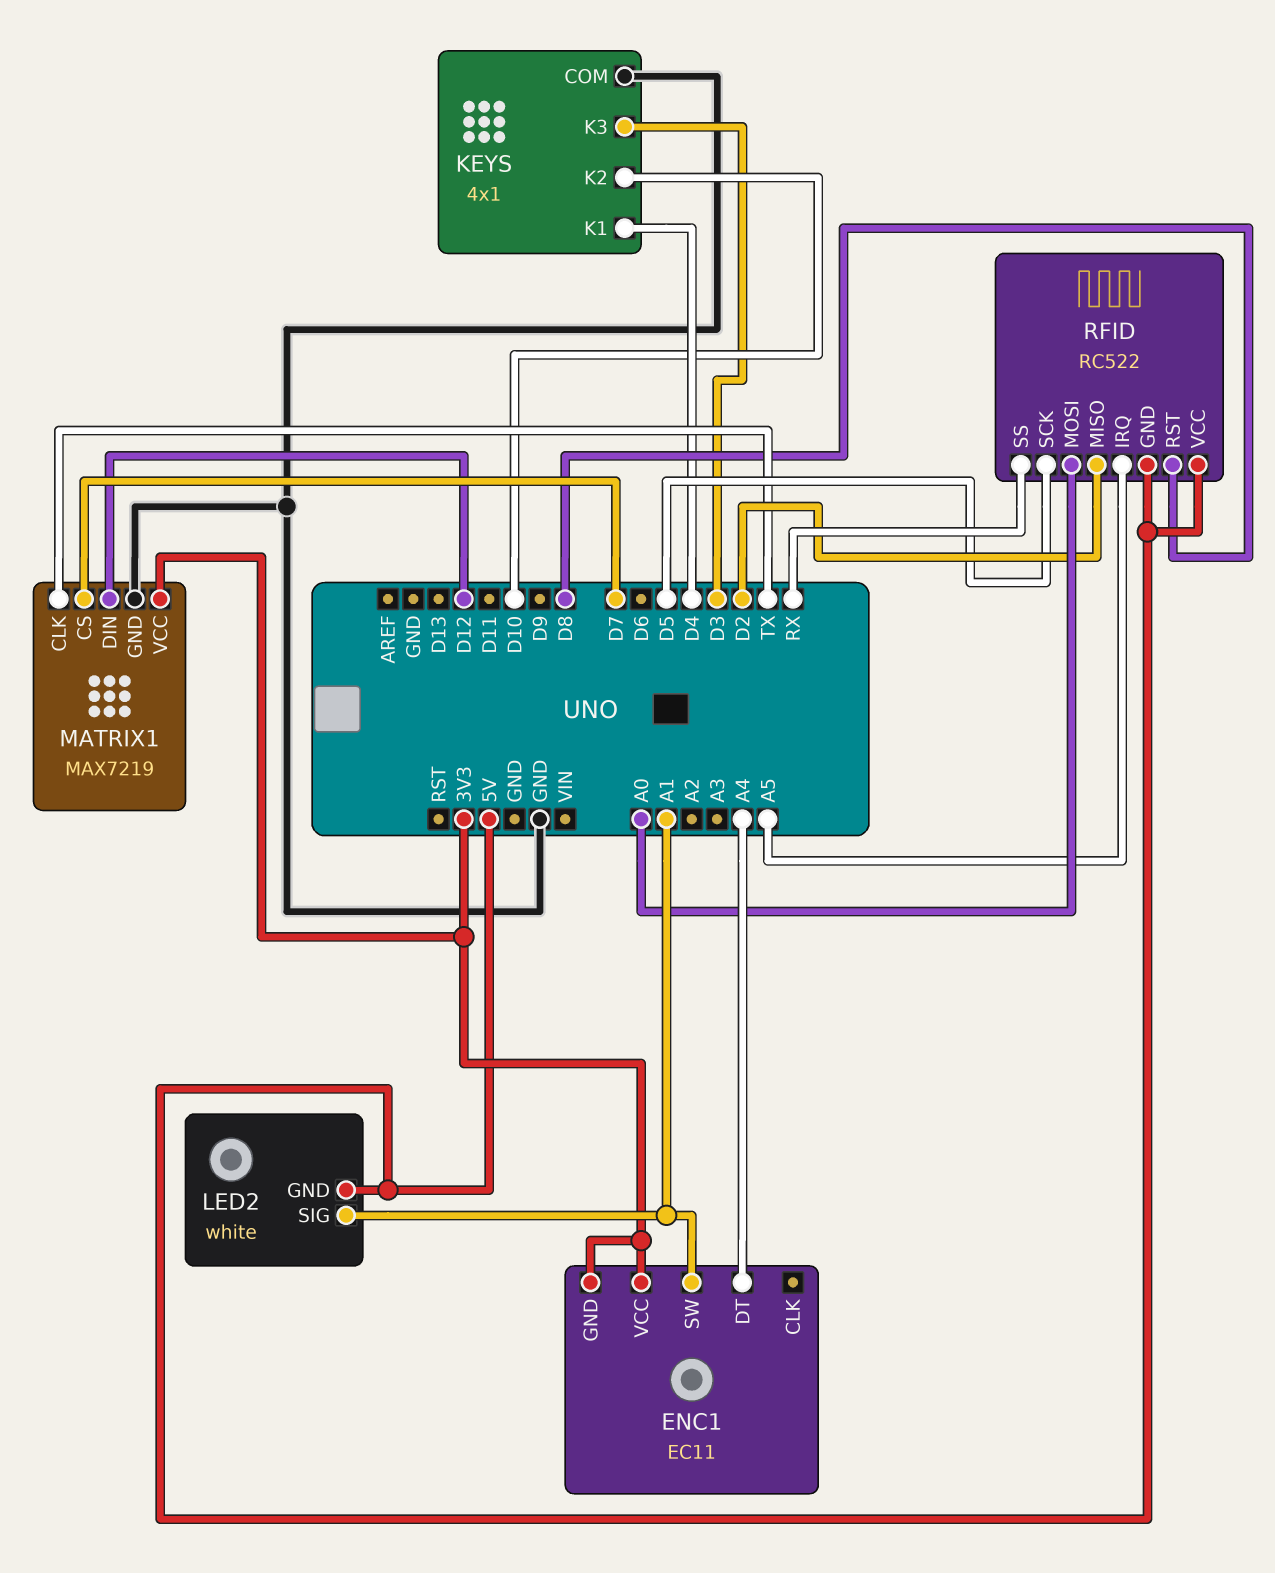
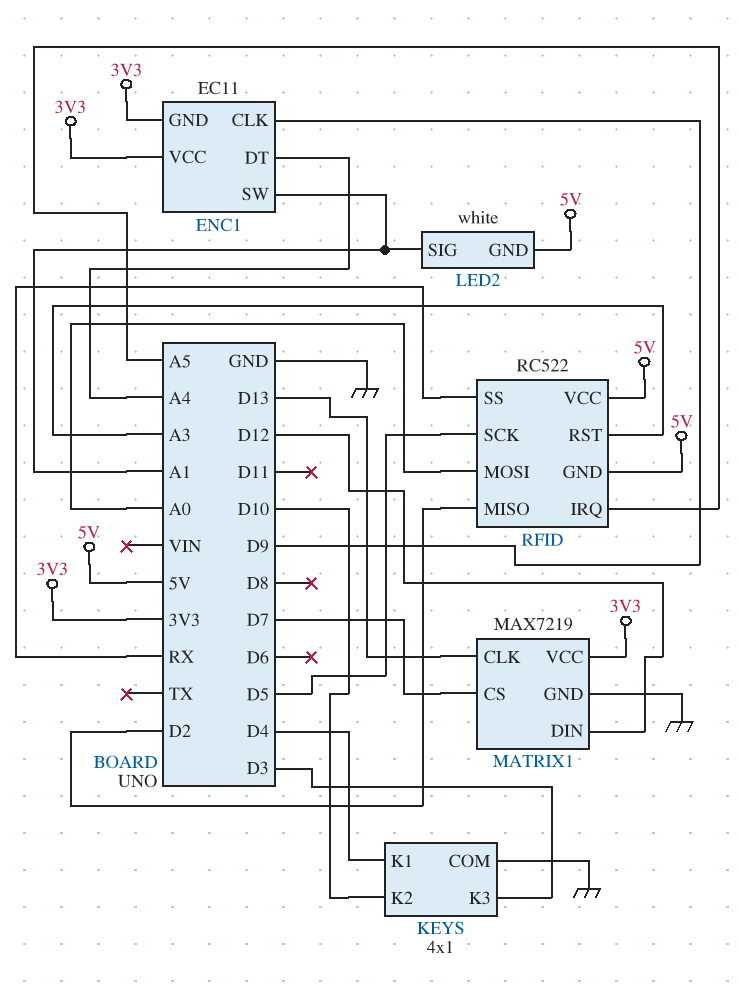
ENC1 pin CLK: none -> D9
MATRIX1 pin CLK: TX -> D13
RFID pin RST: D8 -> A3

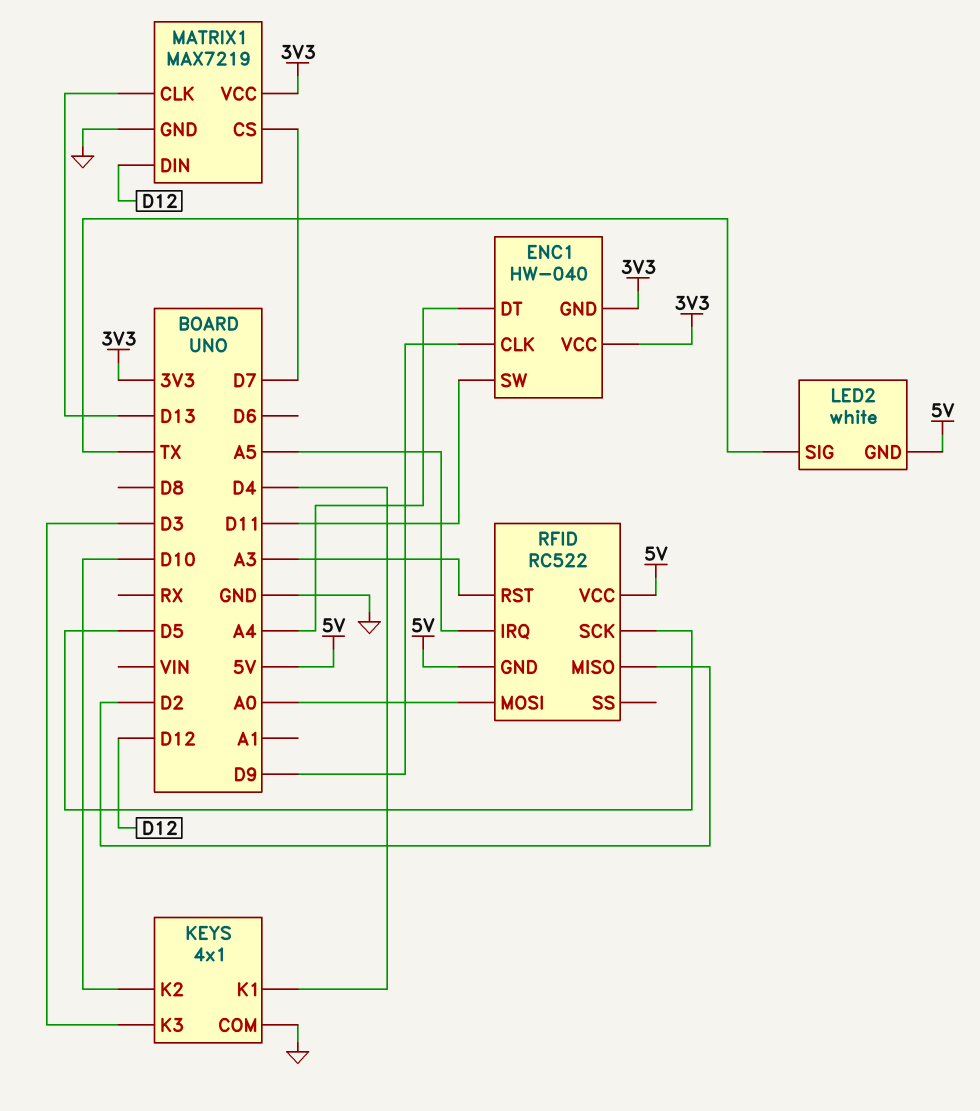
ENC1: EC11 -> HW-040
ENC1 pin SW: A1 -> D11
LED2 pin SIG: A1 -> TX
RFID pin SS: RX -> none

